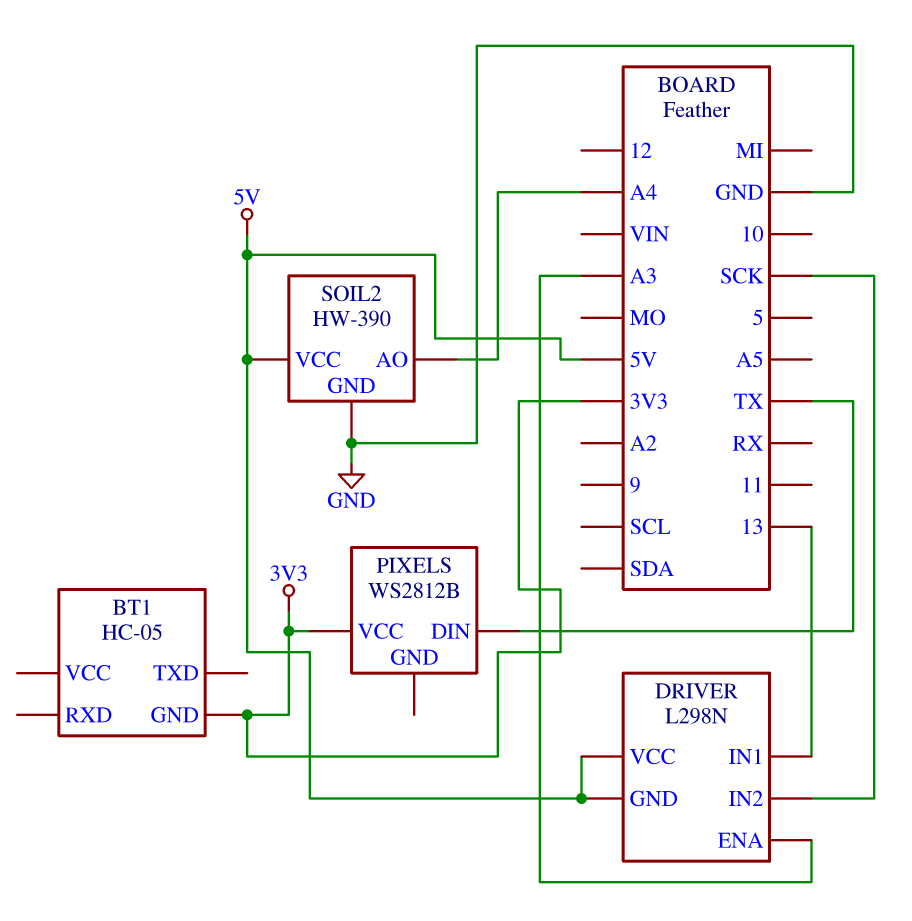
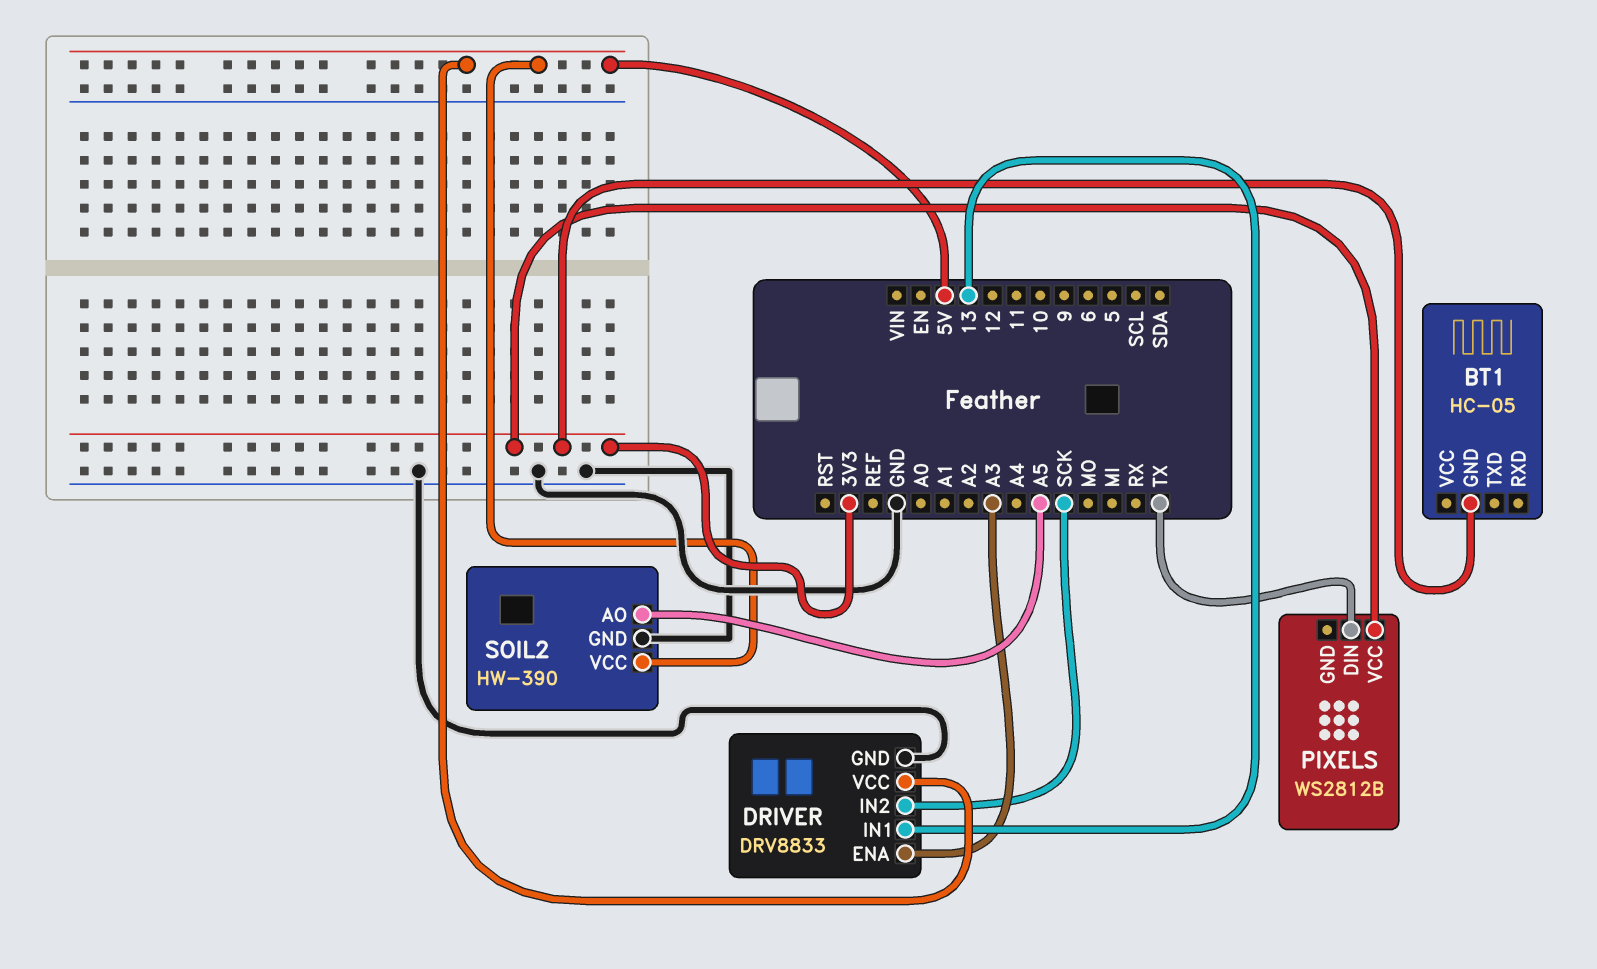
DRIVER: L298N -> DRV8833
DRIVER pin GND: 5V -> GND
SOIL2 pin AO: A4 -> A5

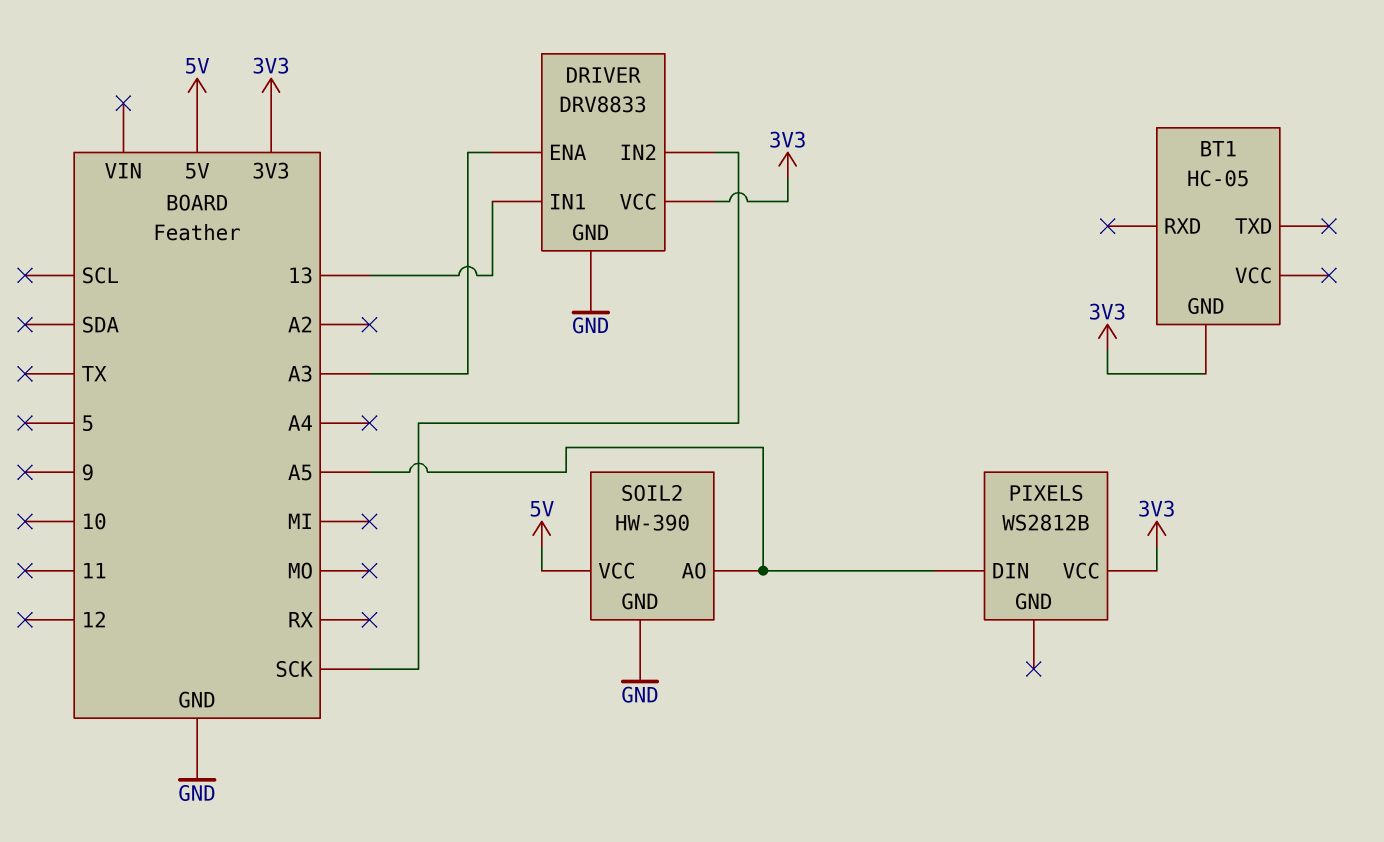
DRIVER pin VCC: 5V -> 3V3
PIXELS pin DIN: TX -> A5

